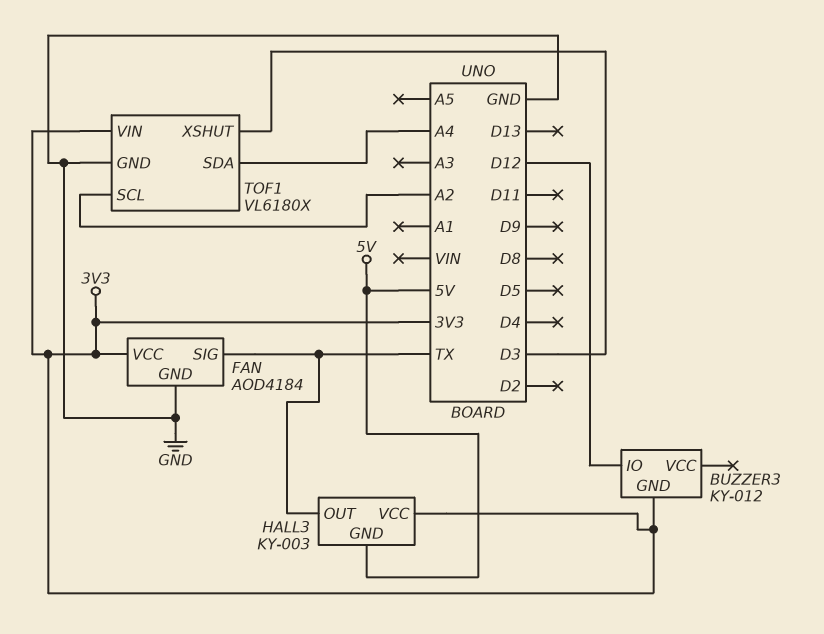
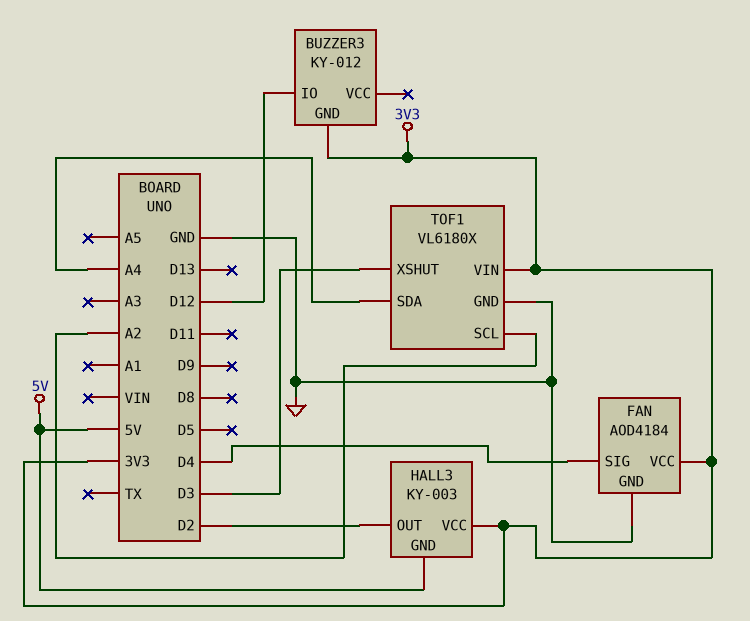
FAN pin SIG: TX -> D4
HALL3 pin OUT: TX -> D2

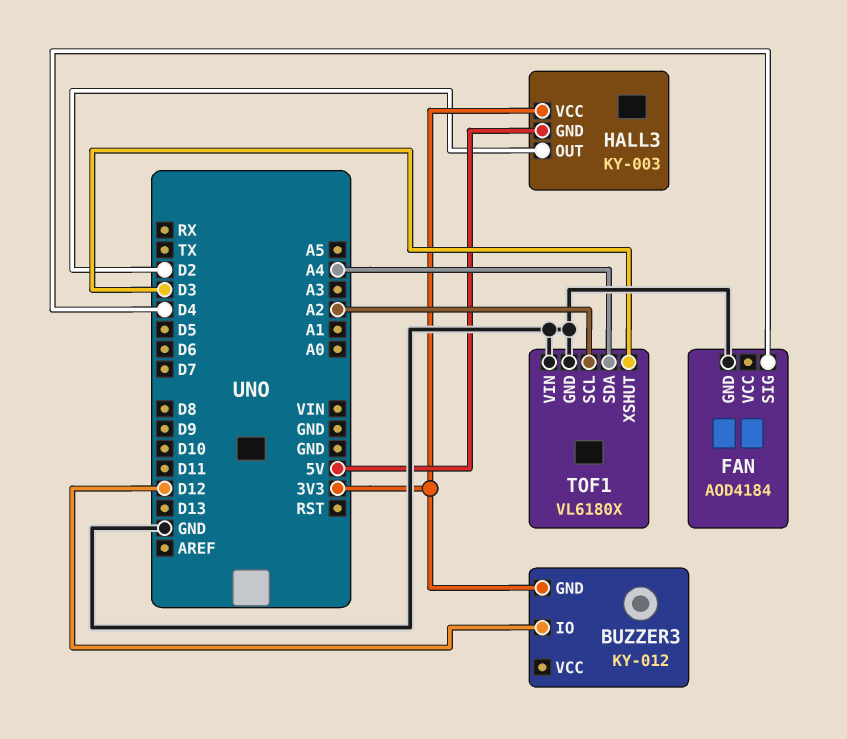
FAN pin VCC: 3V3 -> none
TOF1 pin VIN: 3V3 -> GND

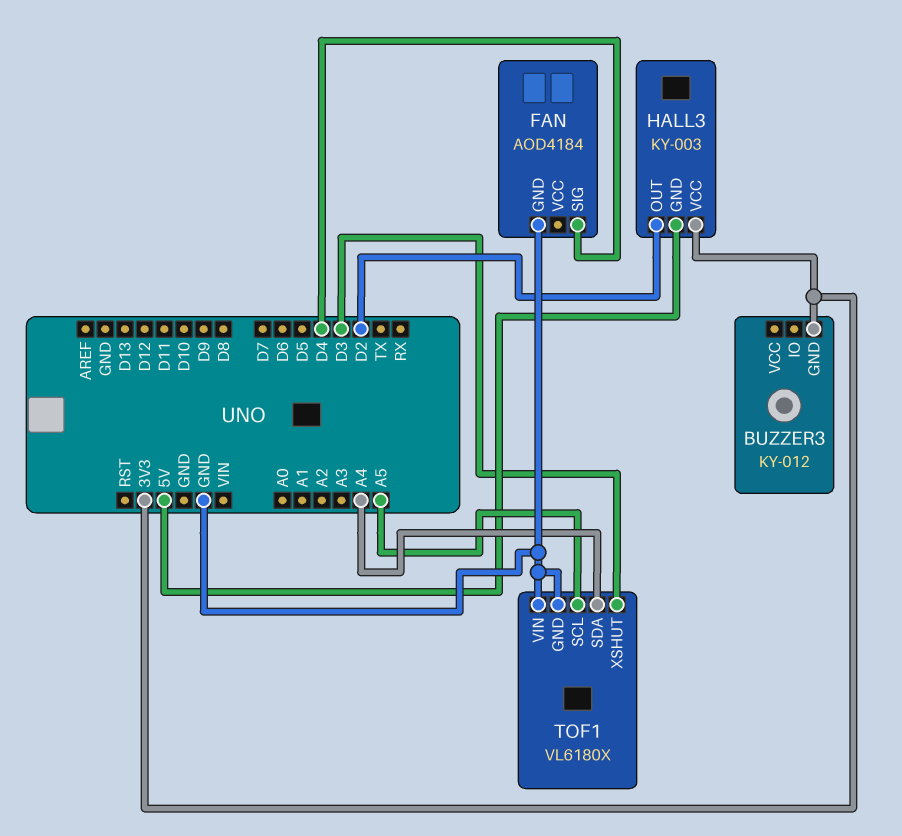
BUZZER3 pin IO: D12 -> none
TOF1 pin SCL: A2 -> A5

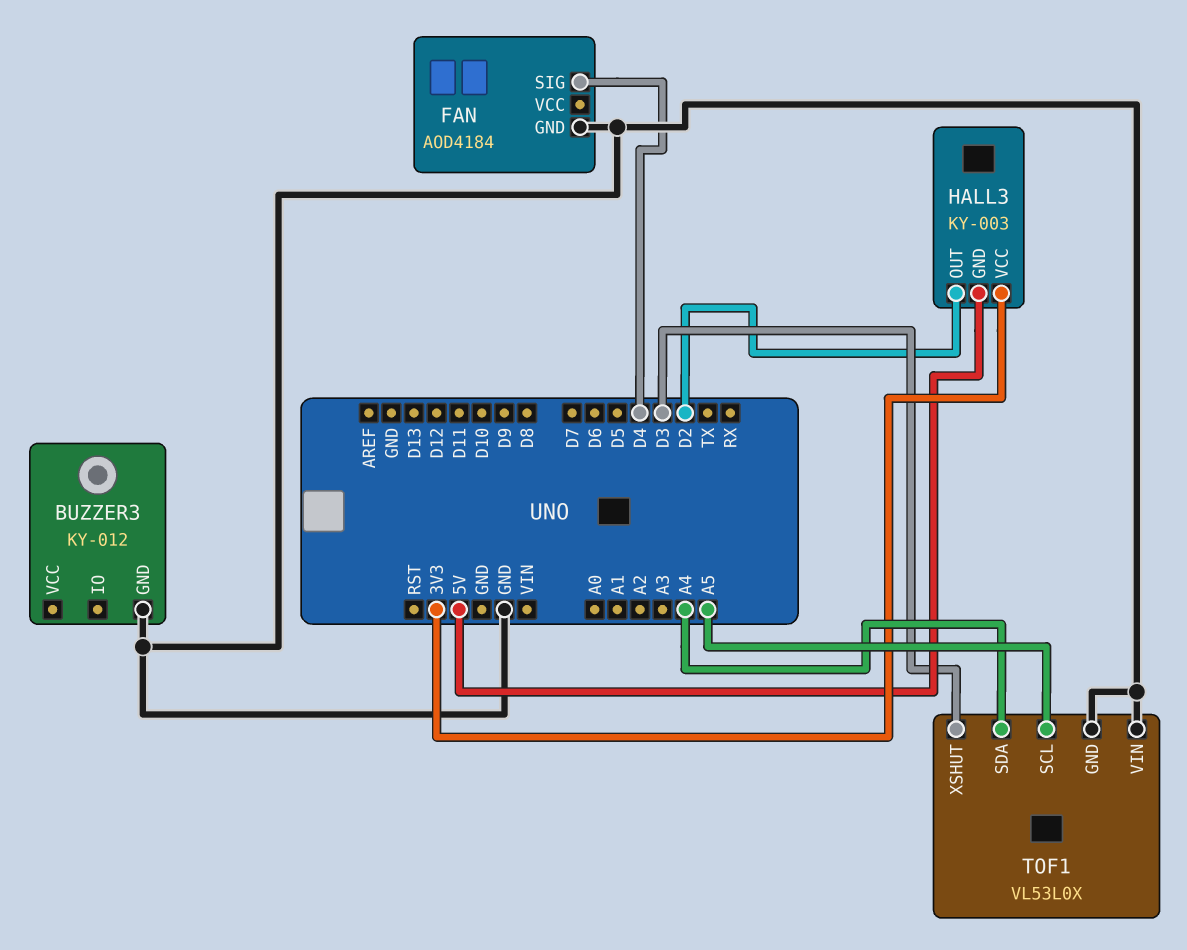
BUZZER3 pin GND: 3V3 -> GND
TOF1: VL6180X -> VL53L0X

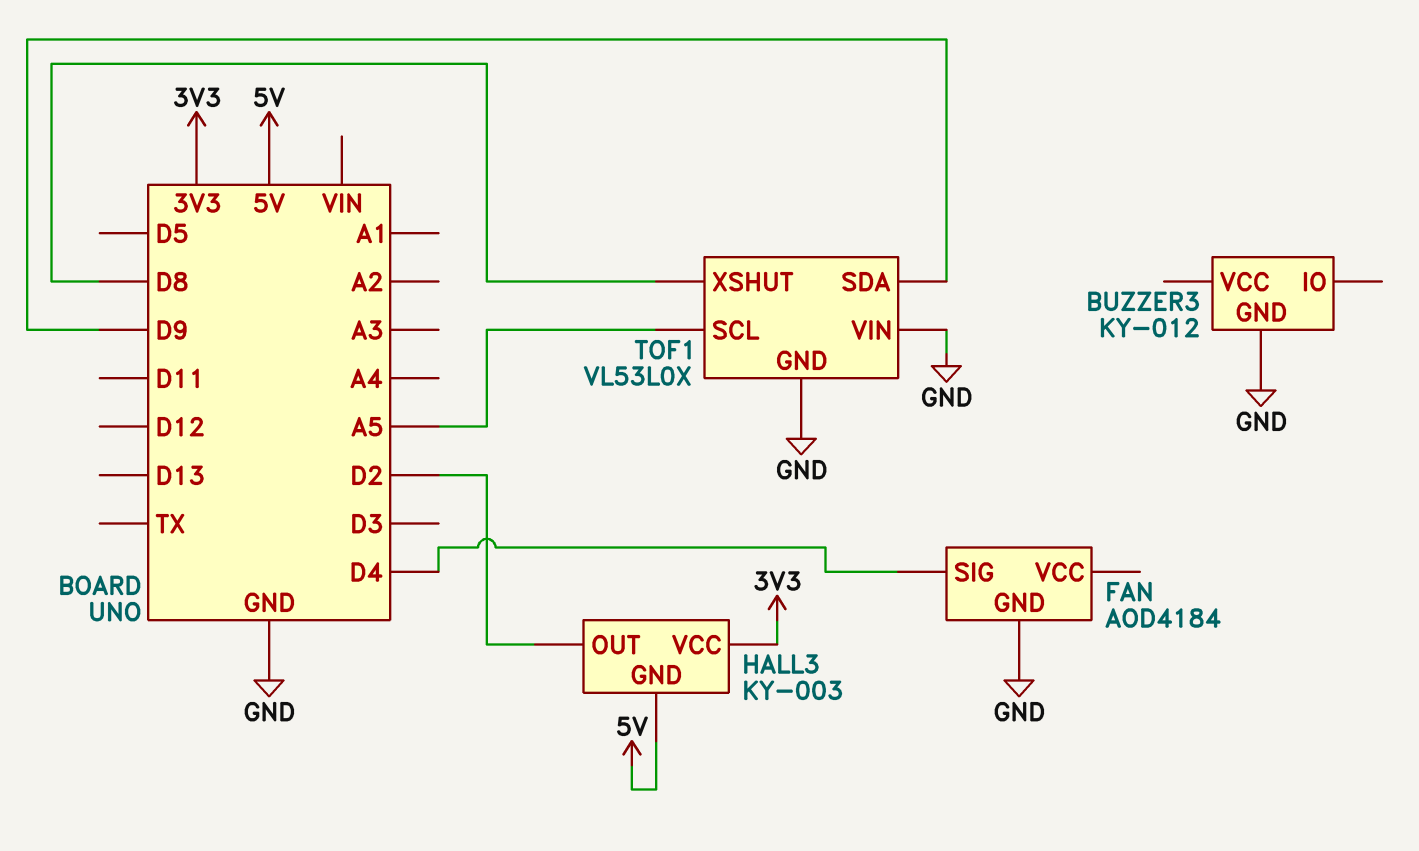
TOF1 pin SDA: A4 -> D9
TOF1 pin XSHUT: D3 -> D8

